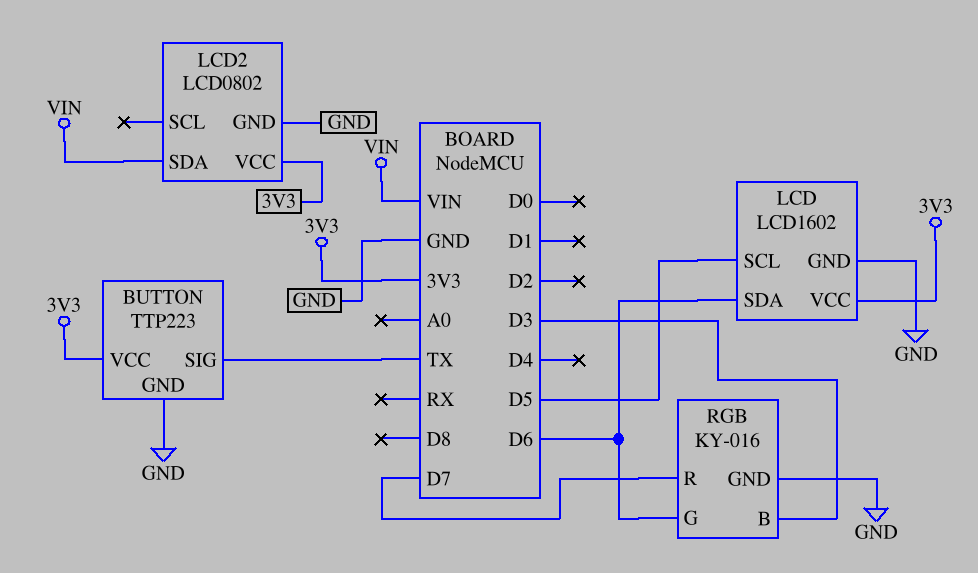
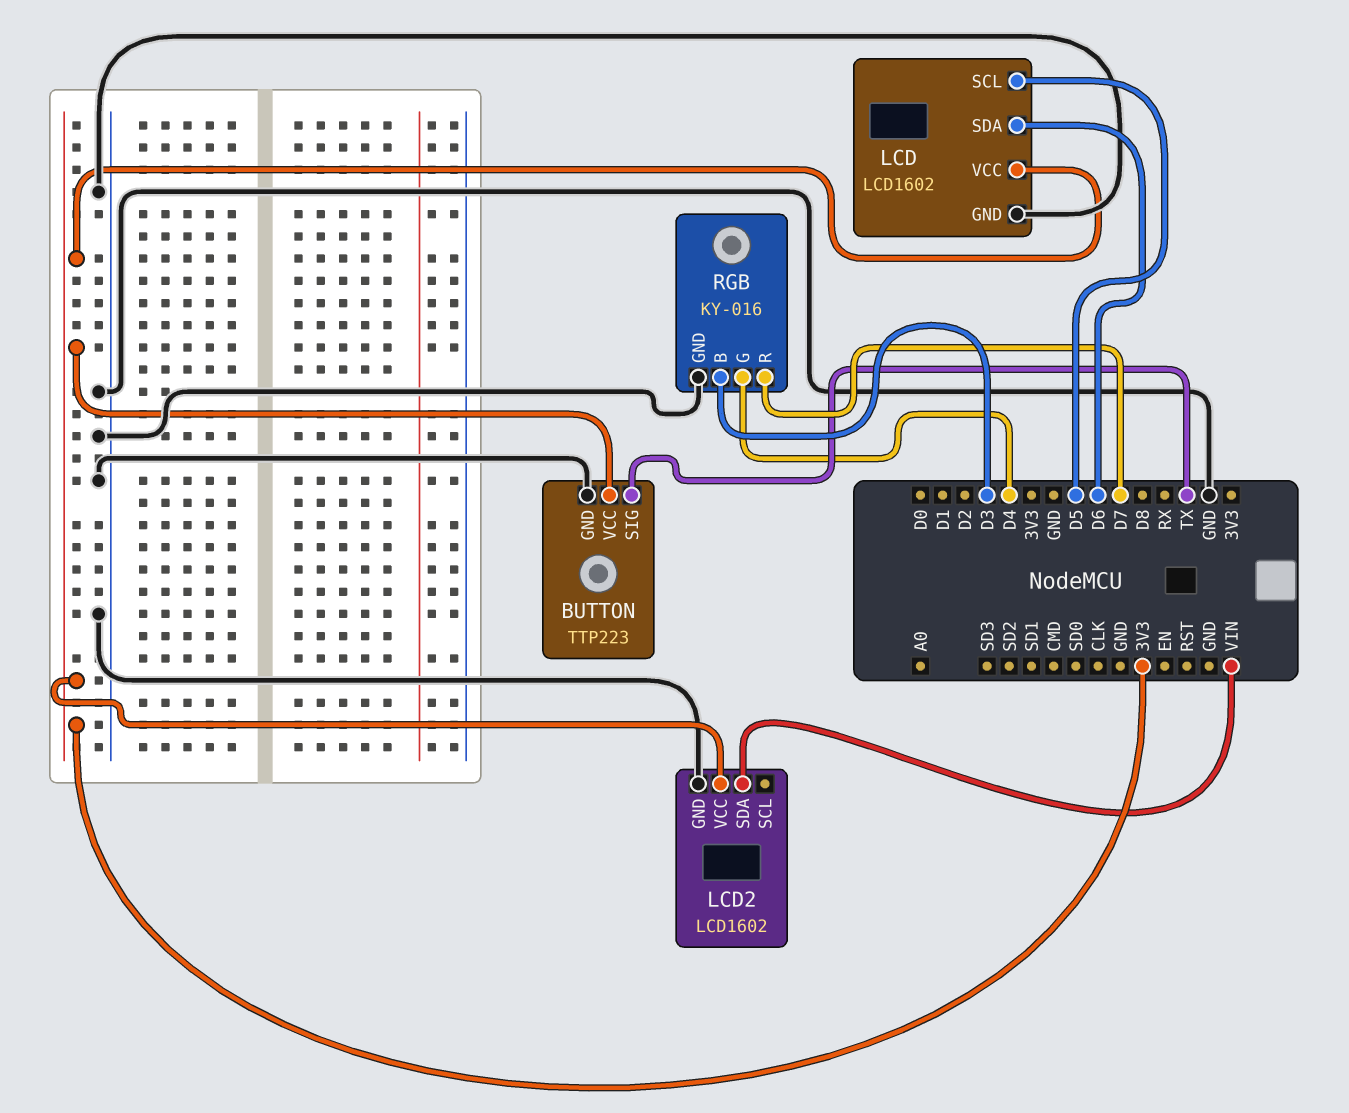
LCD2: LCD0802 -> LCD1602
RGB pin G: D6 -> D4

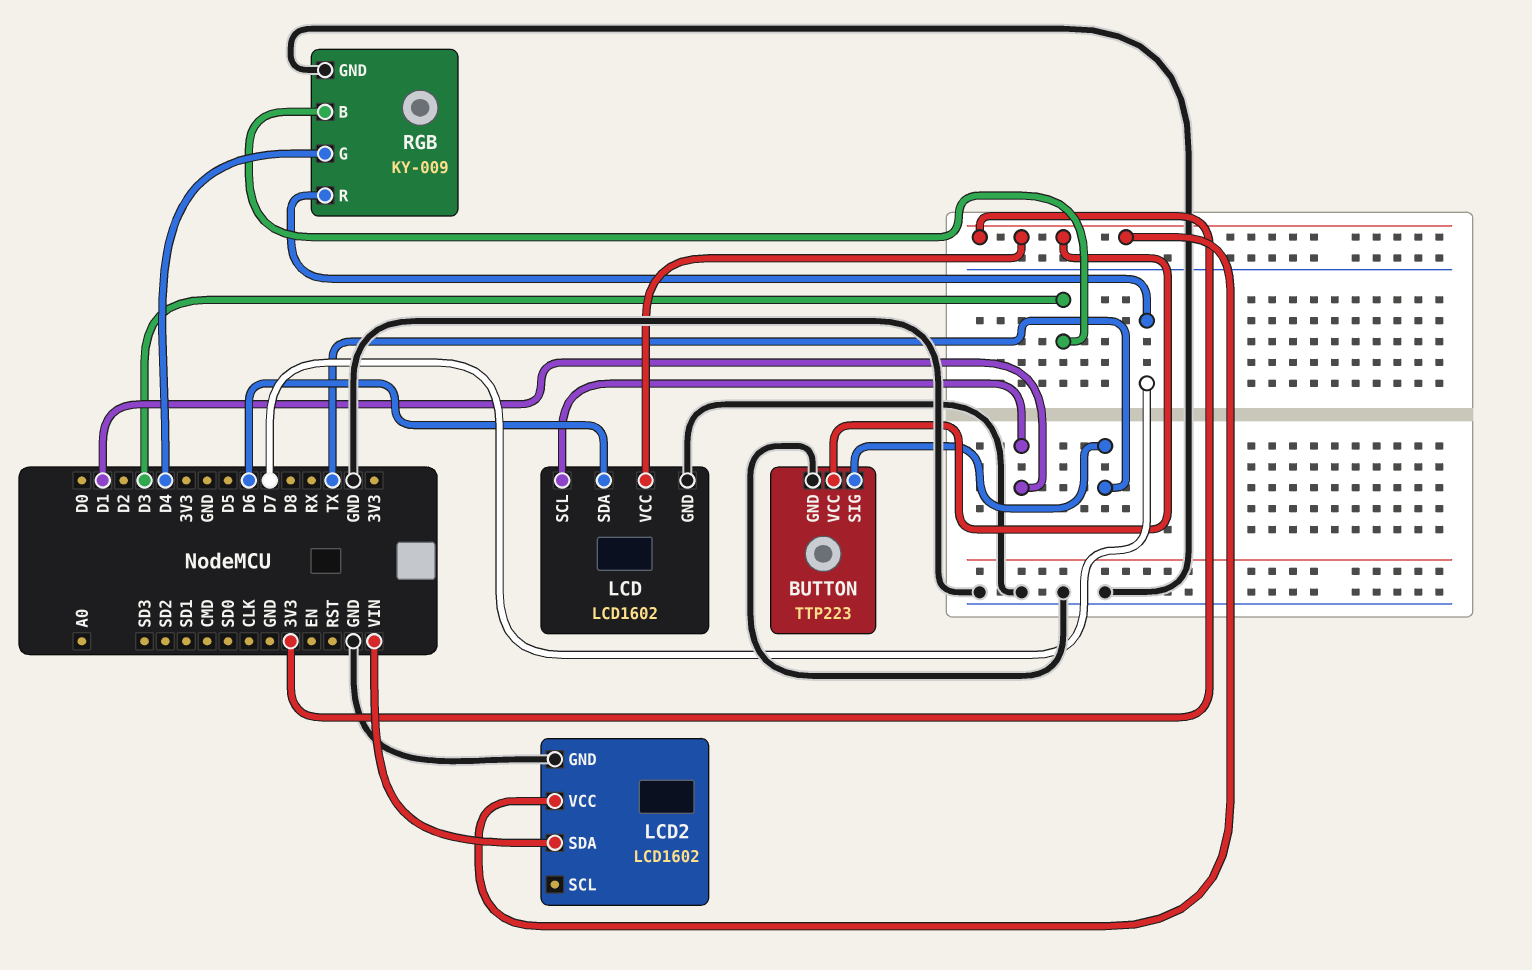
LCD pin SCL: D5 -> D1
RGB: KY-016 -> KY-009

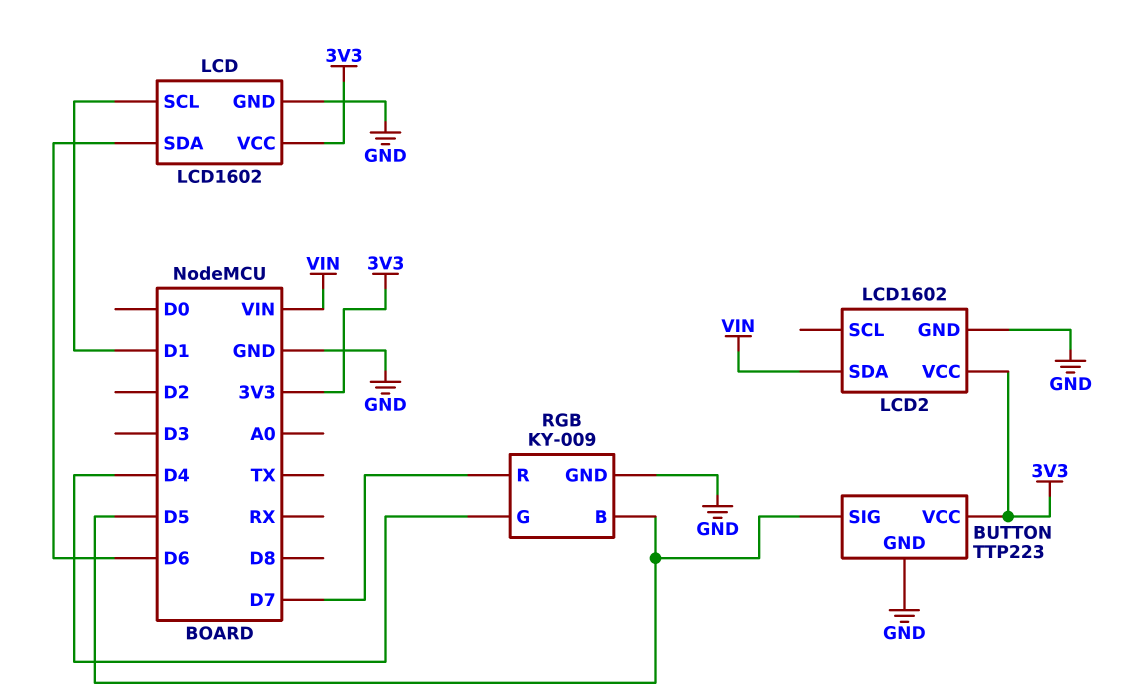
BUTTON pin SIG: TX -> D5
RGB pin B: D3 -> D5

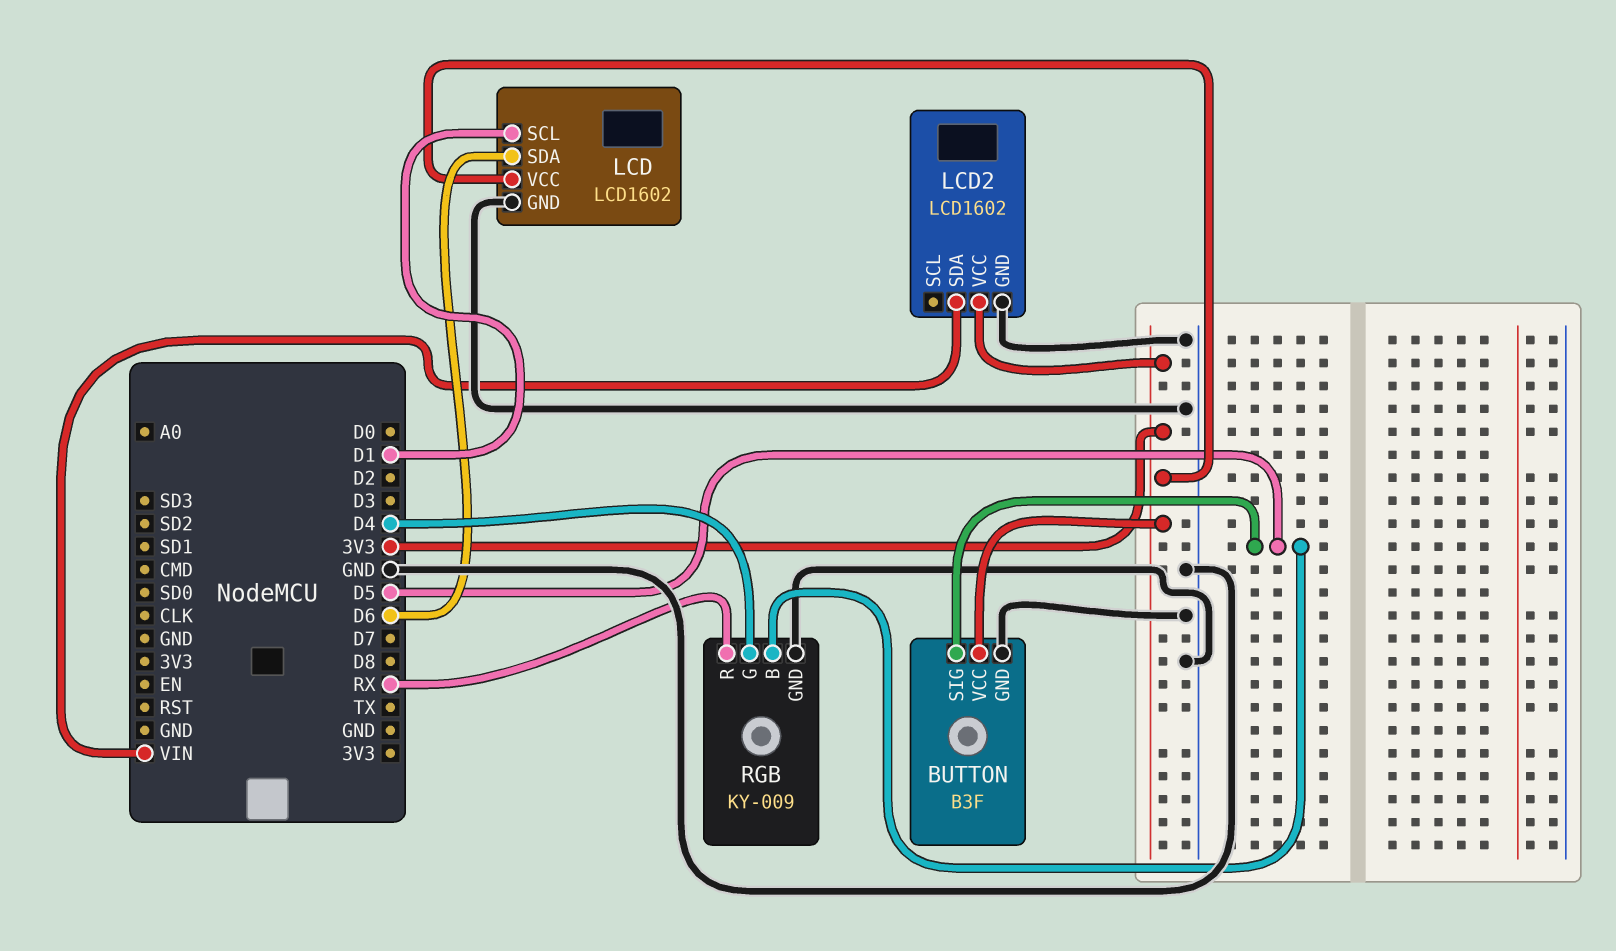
BUTTON: TTP223 -> B3F
RGB pin R: D7 -> RX

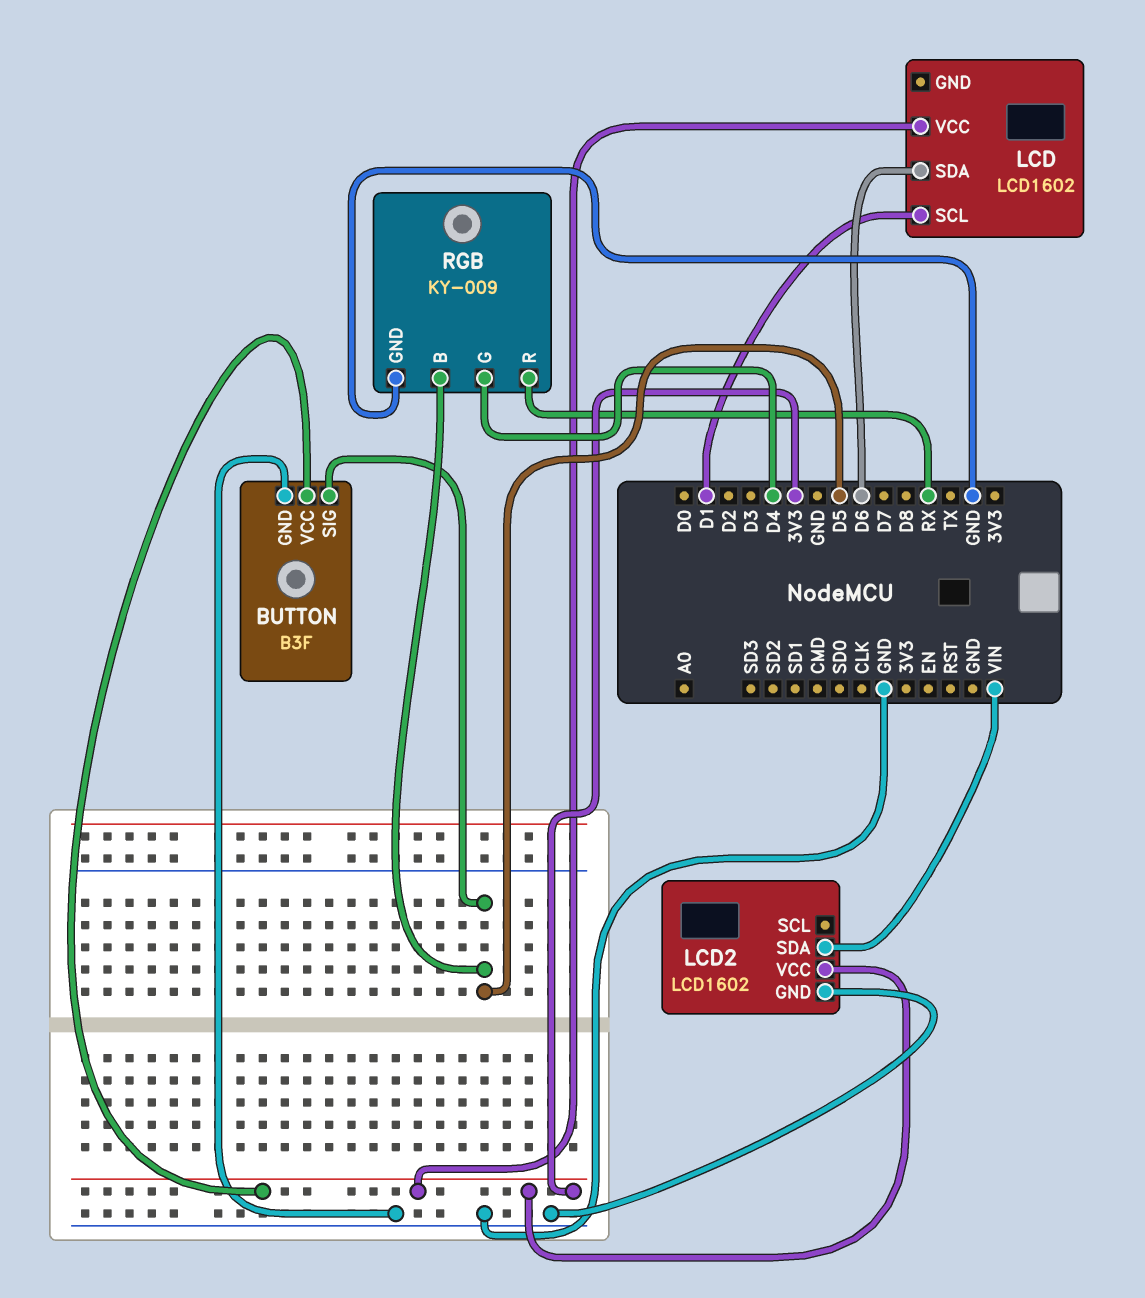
LCD pin GND: GND -> none

